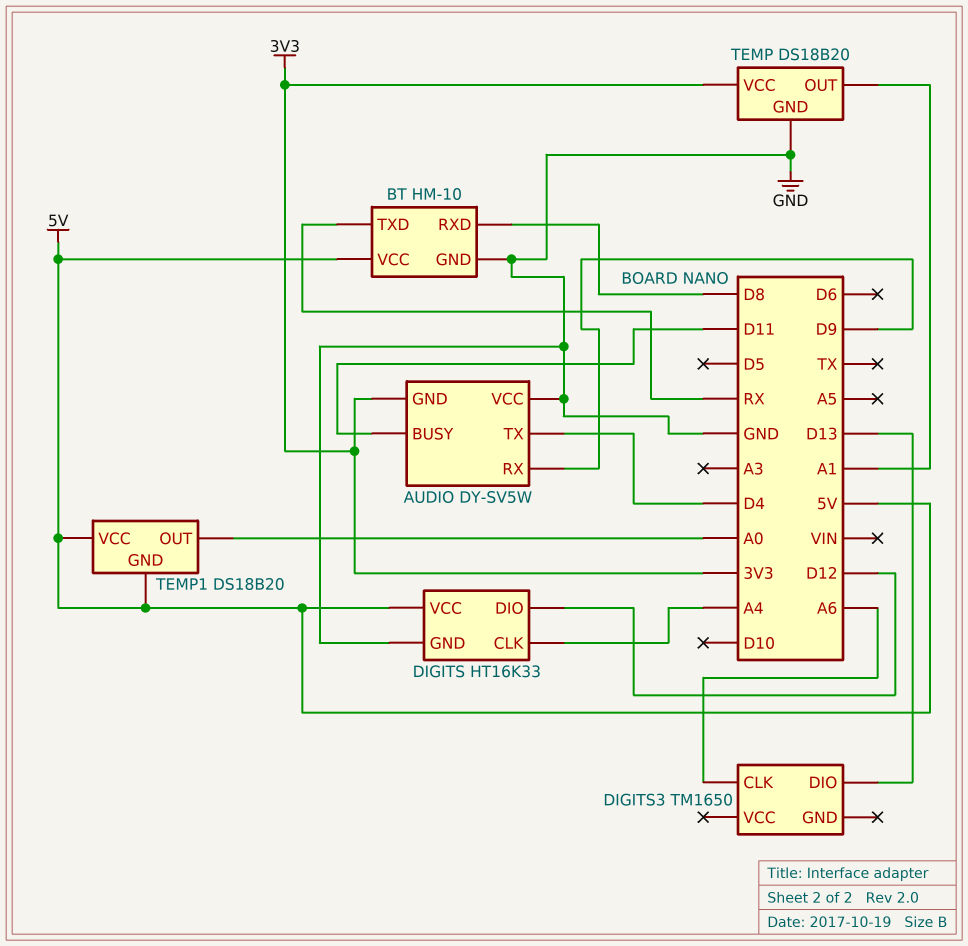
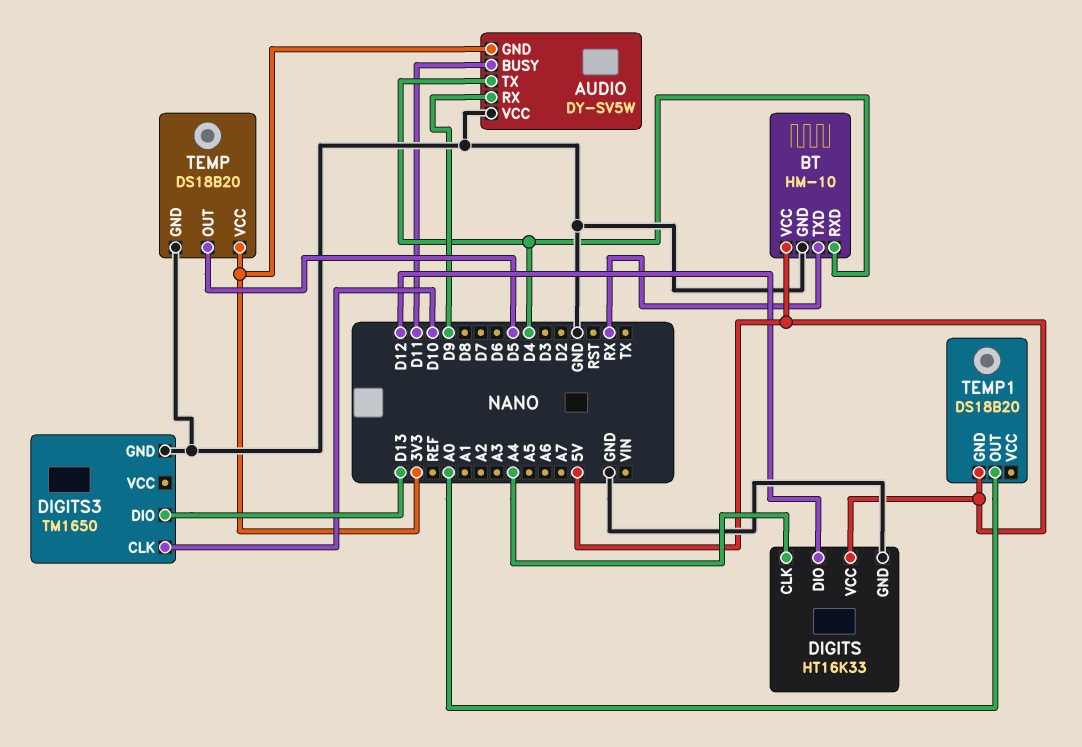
BT pin RXD: D8 -> D4
DIGITS3 pin CLK: A6 -> D10
DIGITS3 pin GND: none -> GND
TEMP pin OUT: A1 -> D5
TEMP1 pin VCC: 5V -> none

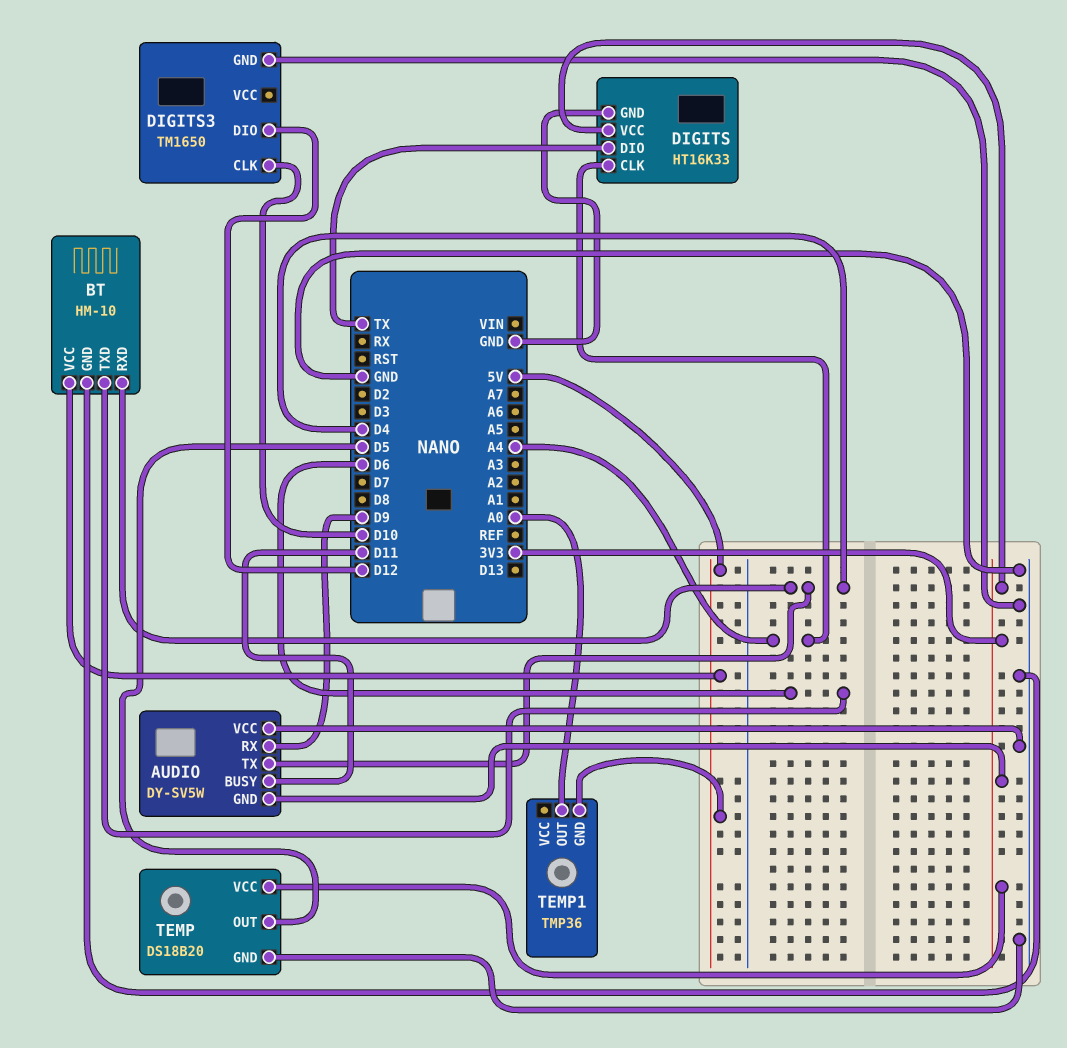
BT pin TXD: RX -> D6
DIGITS pin DIO: D12 -> TX
DIGITS pin VCC: 5V -> 3V3
DIGITS3 pin DIO: D13 -> D12
TEMP1: DS18B20 -> TMP36

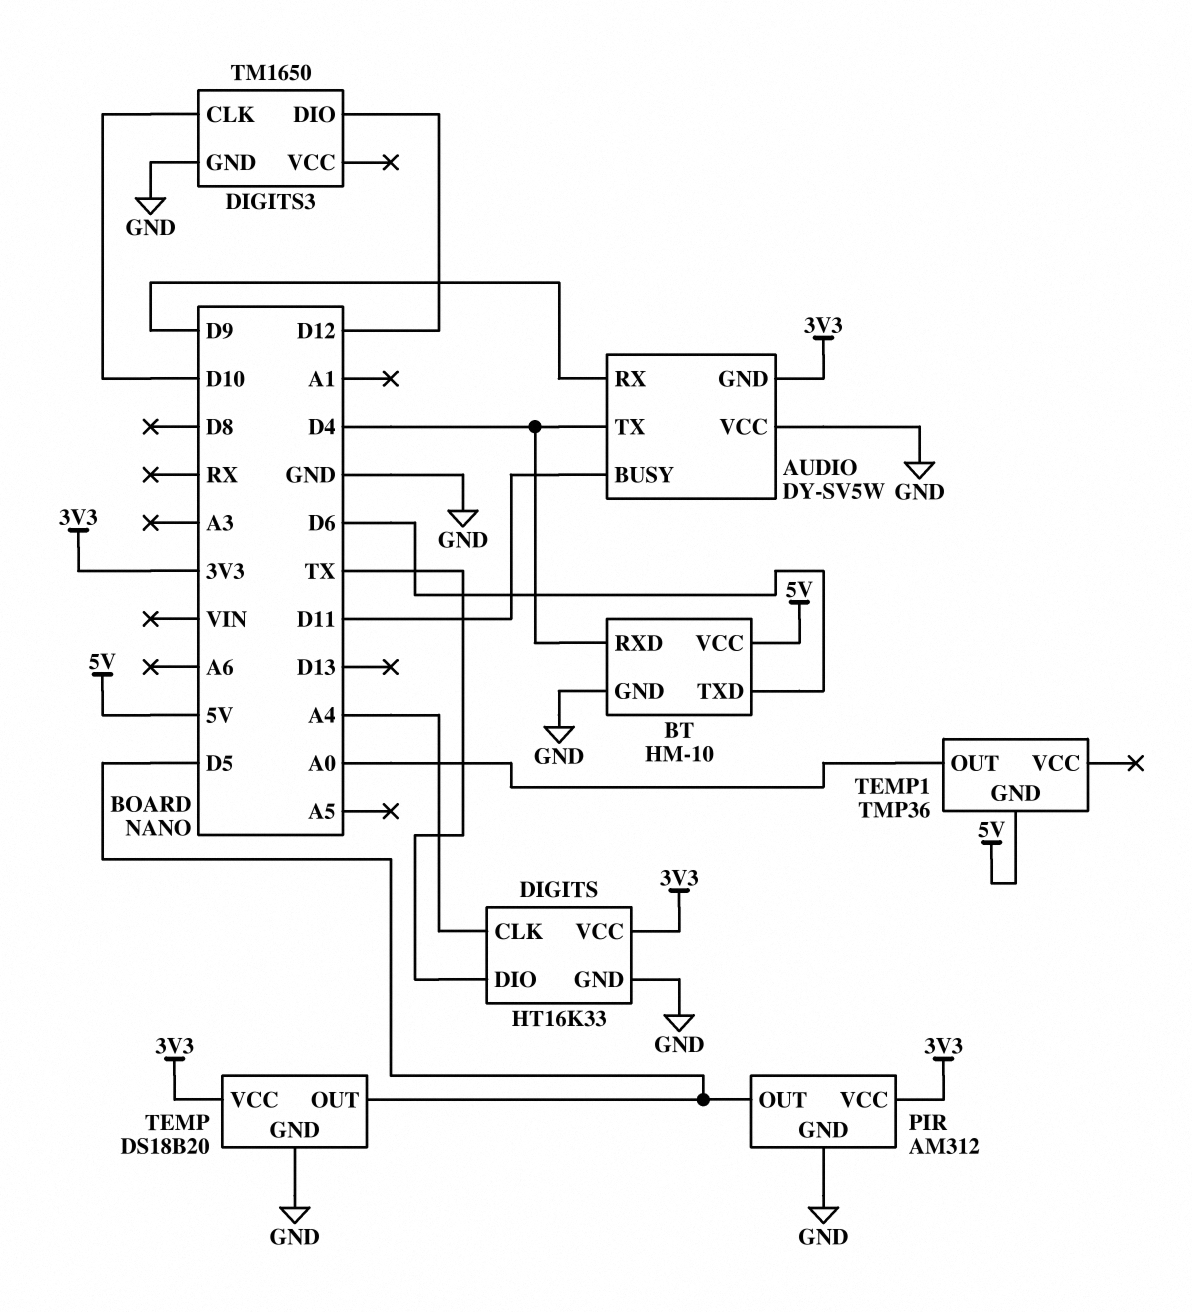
PIR: none -> AM312
PIR pin GND: none -> GND
PIR pin OUT: none -> D5
PIR pin VCC: none -> 3V3

